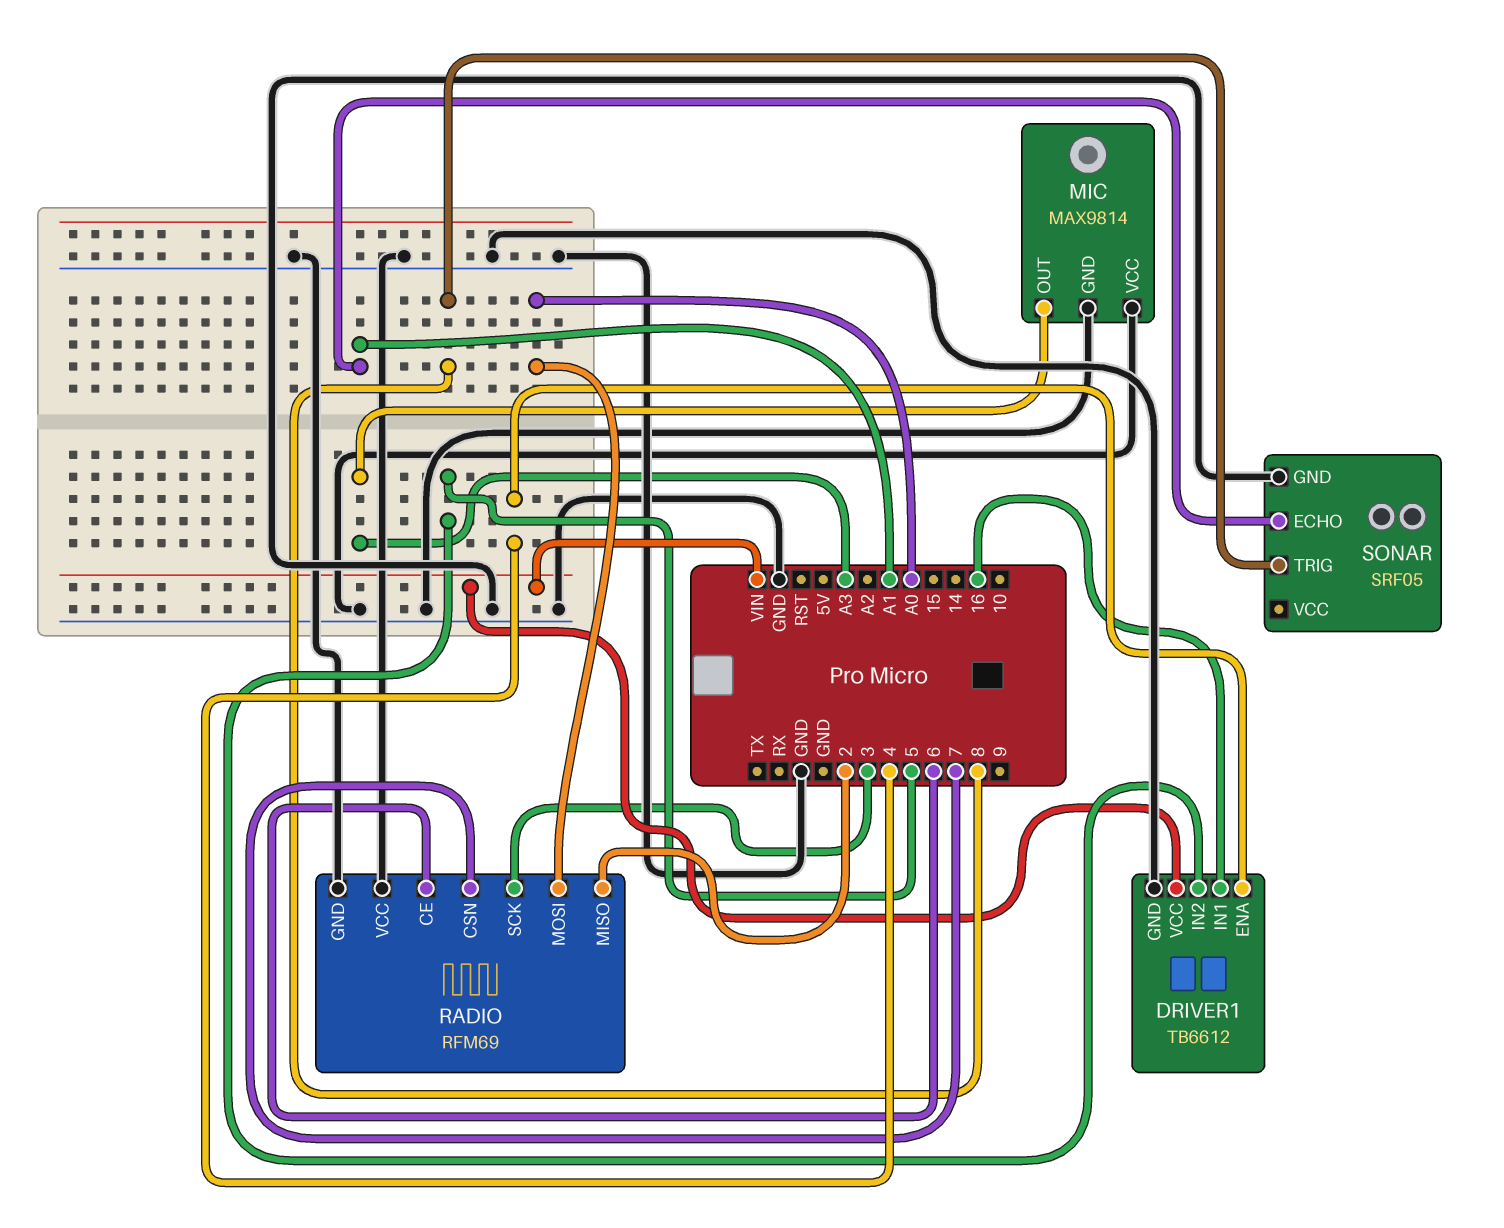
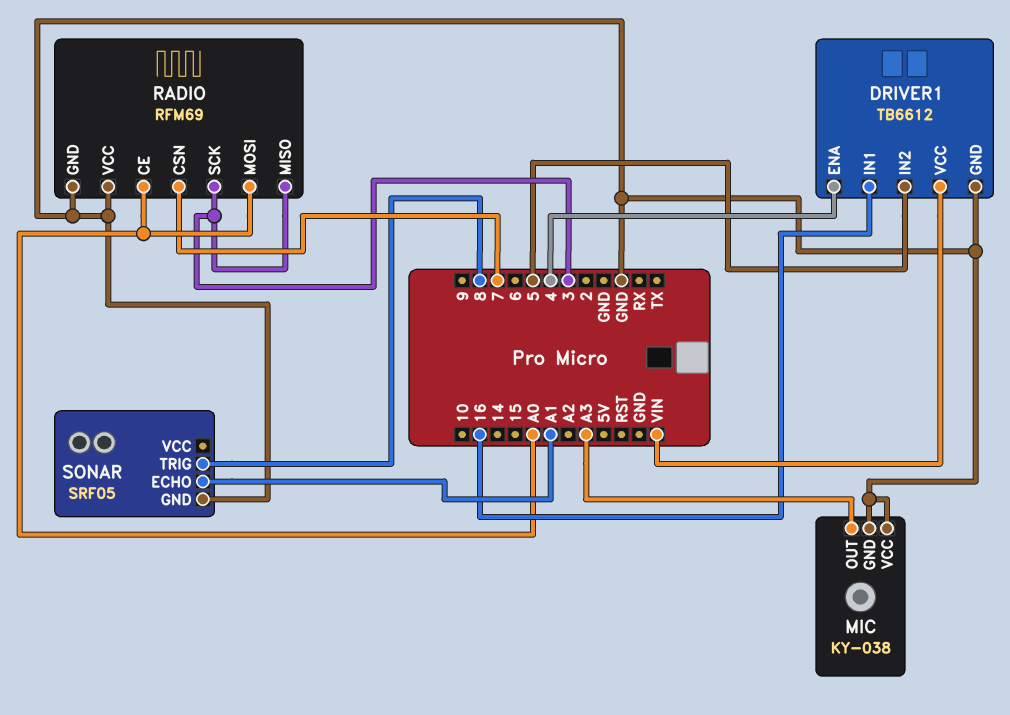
MIC: MAX9814 -> KY-038
RADIO pin CE: 6 -> A0
RADIO pin MISO: 2 -> 3

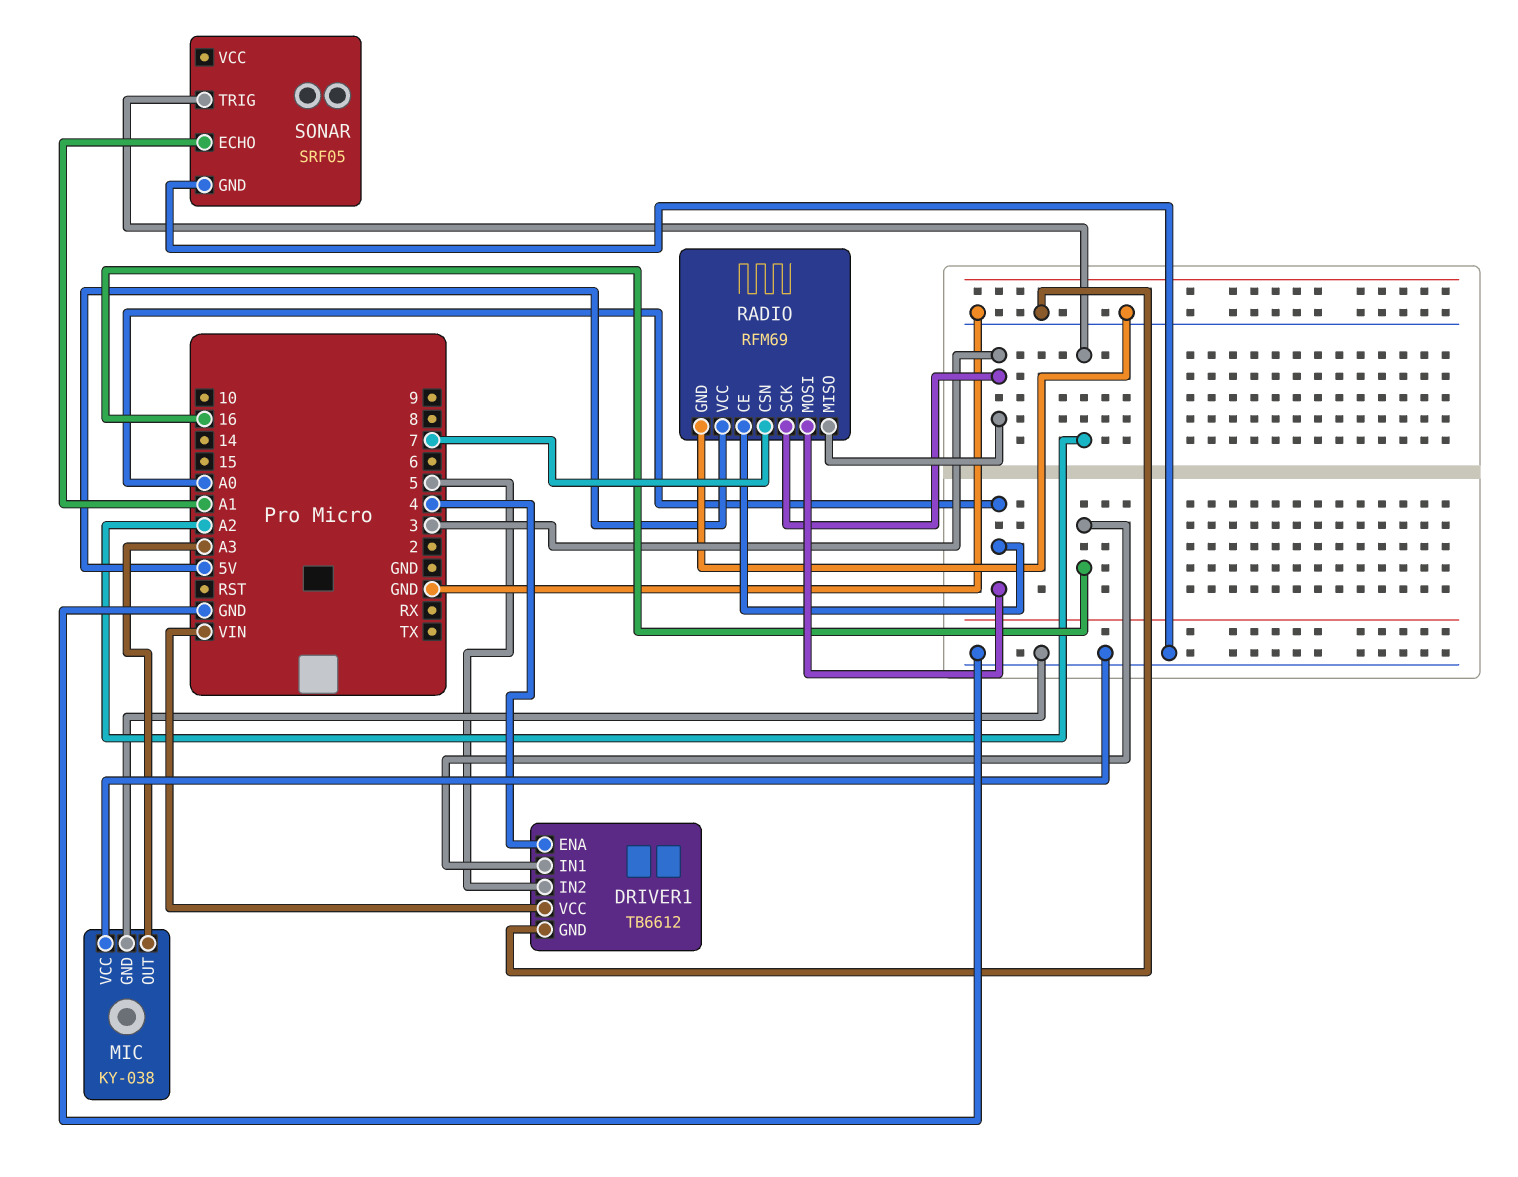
RADIO pin VCC: GND -> 5V
SONAR pin TRIG: 8 -> A2

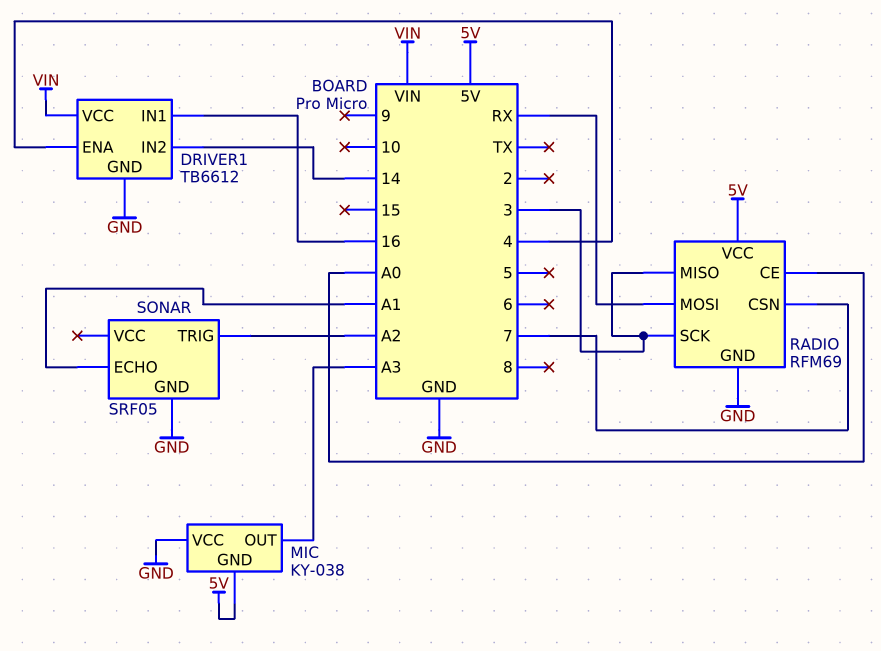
DRIVER1 pin IN2: 5 -> 14
MIC pin GND: GND -> 5V
RADIO pin MOSI: A0 -> RX

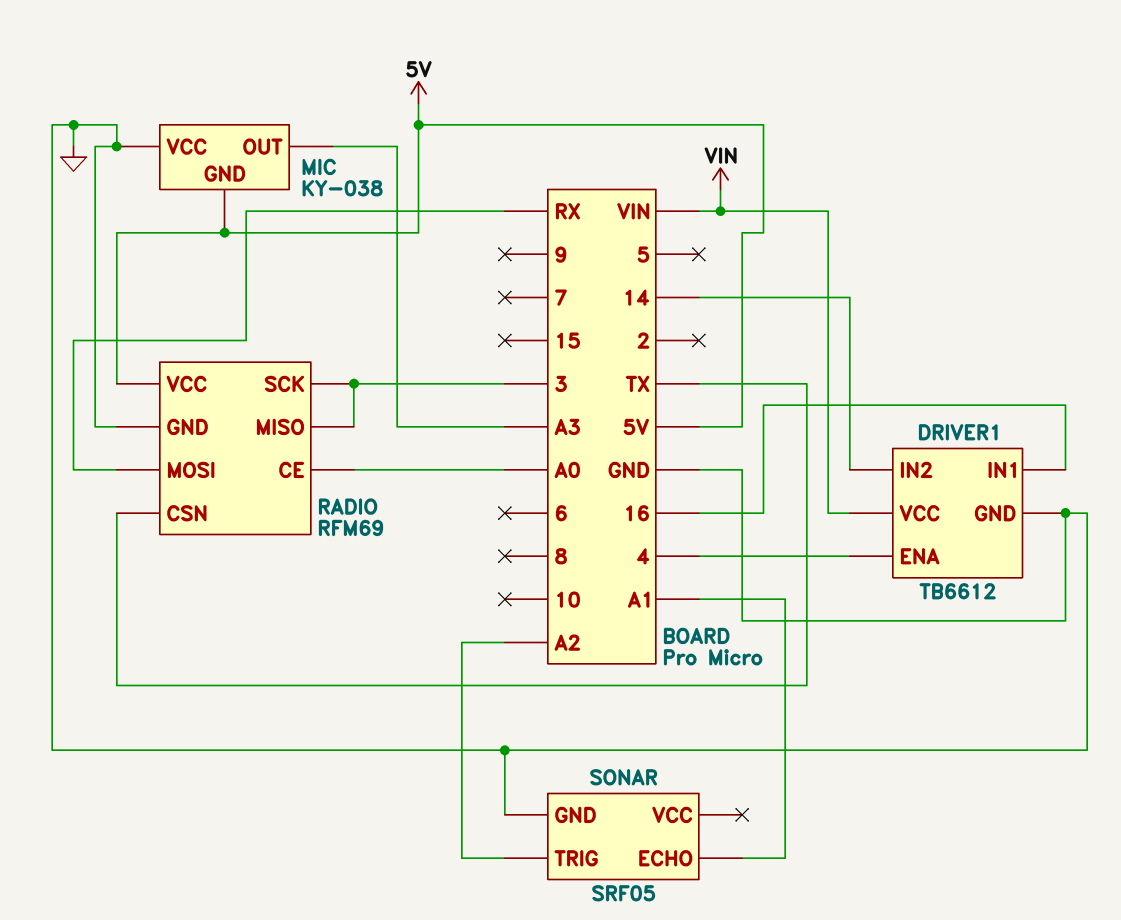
RADIO pin CSN: 7 -> TX

